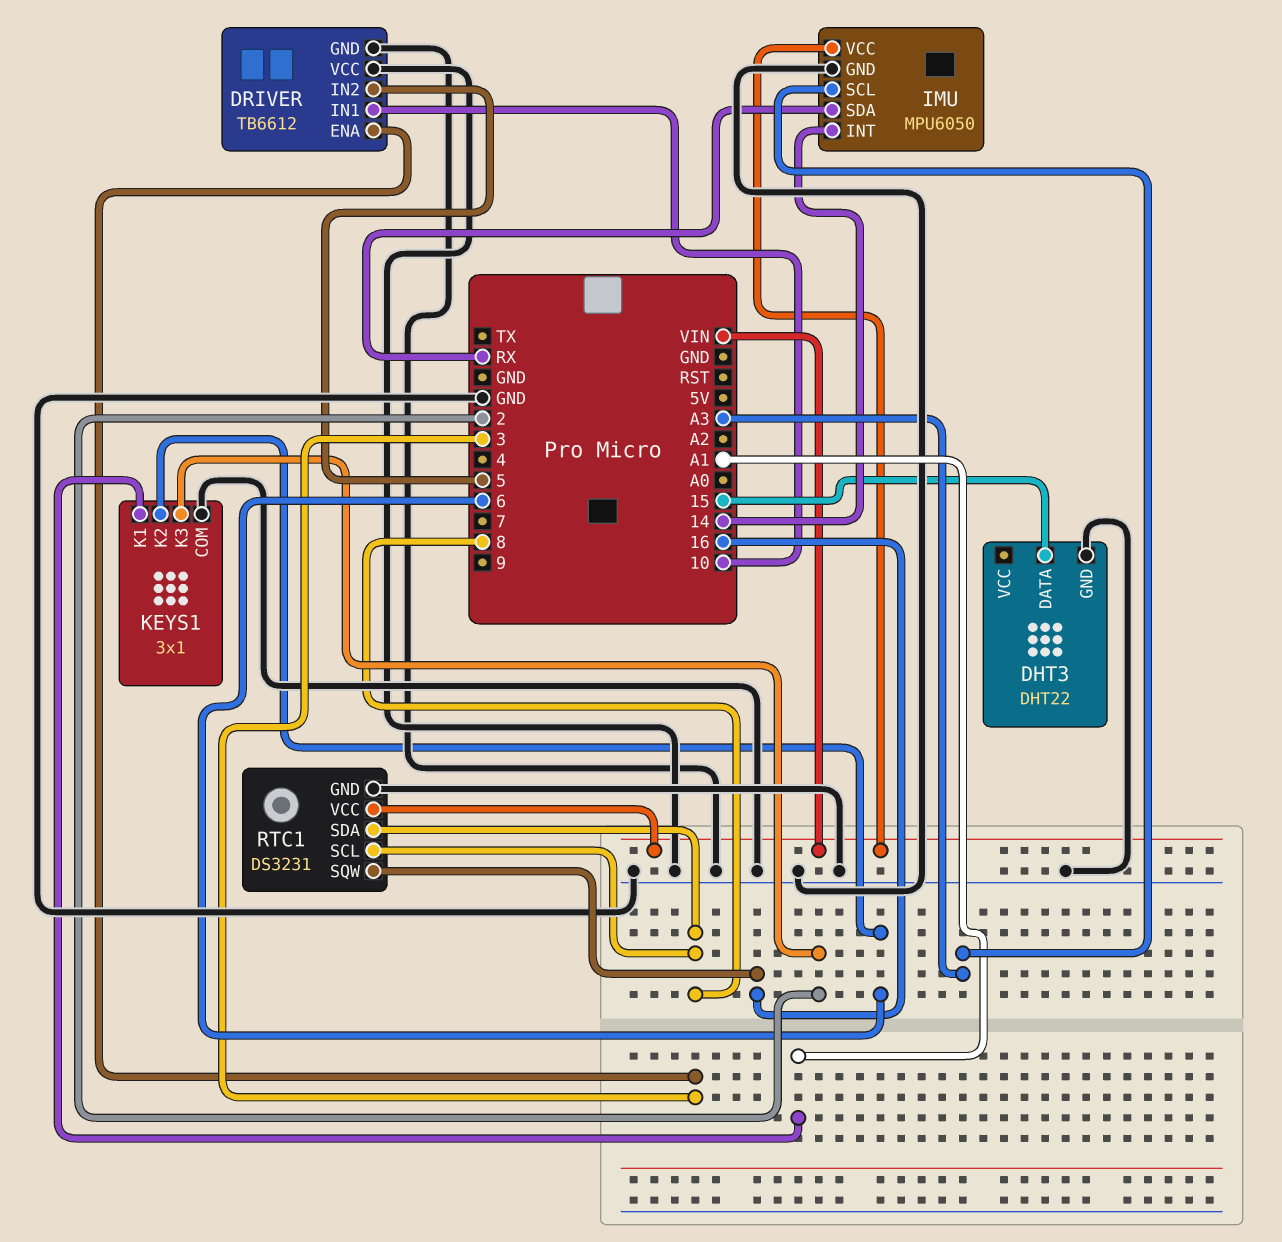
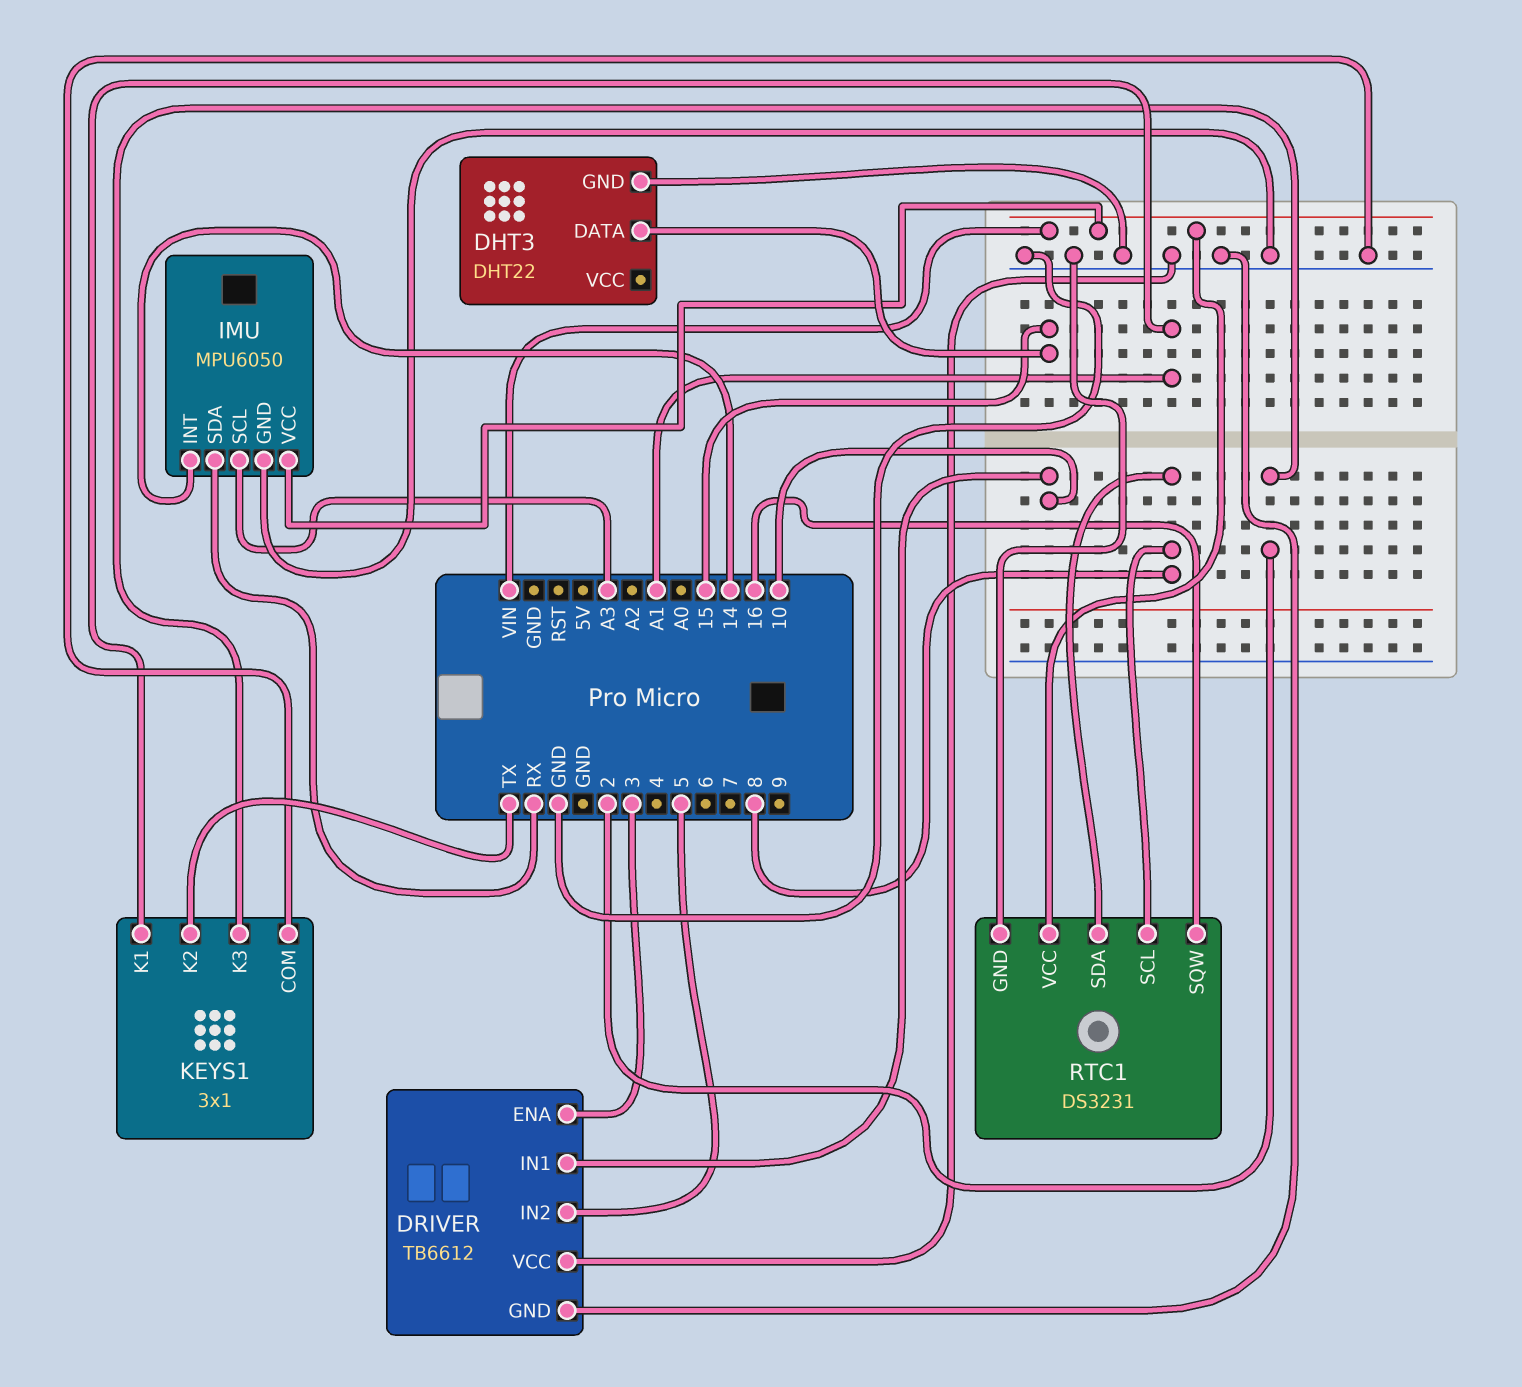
KEYS1 pin K2: 6 -> TX

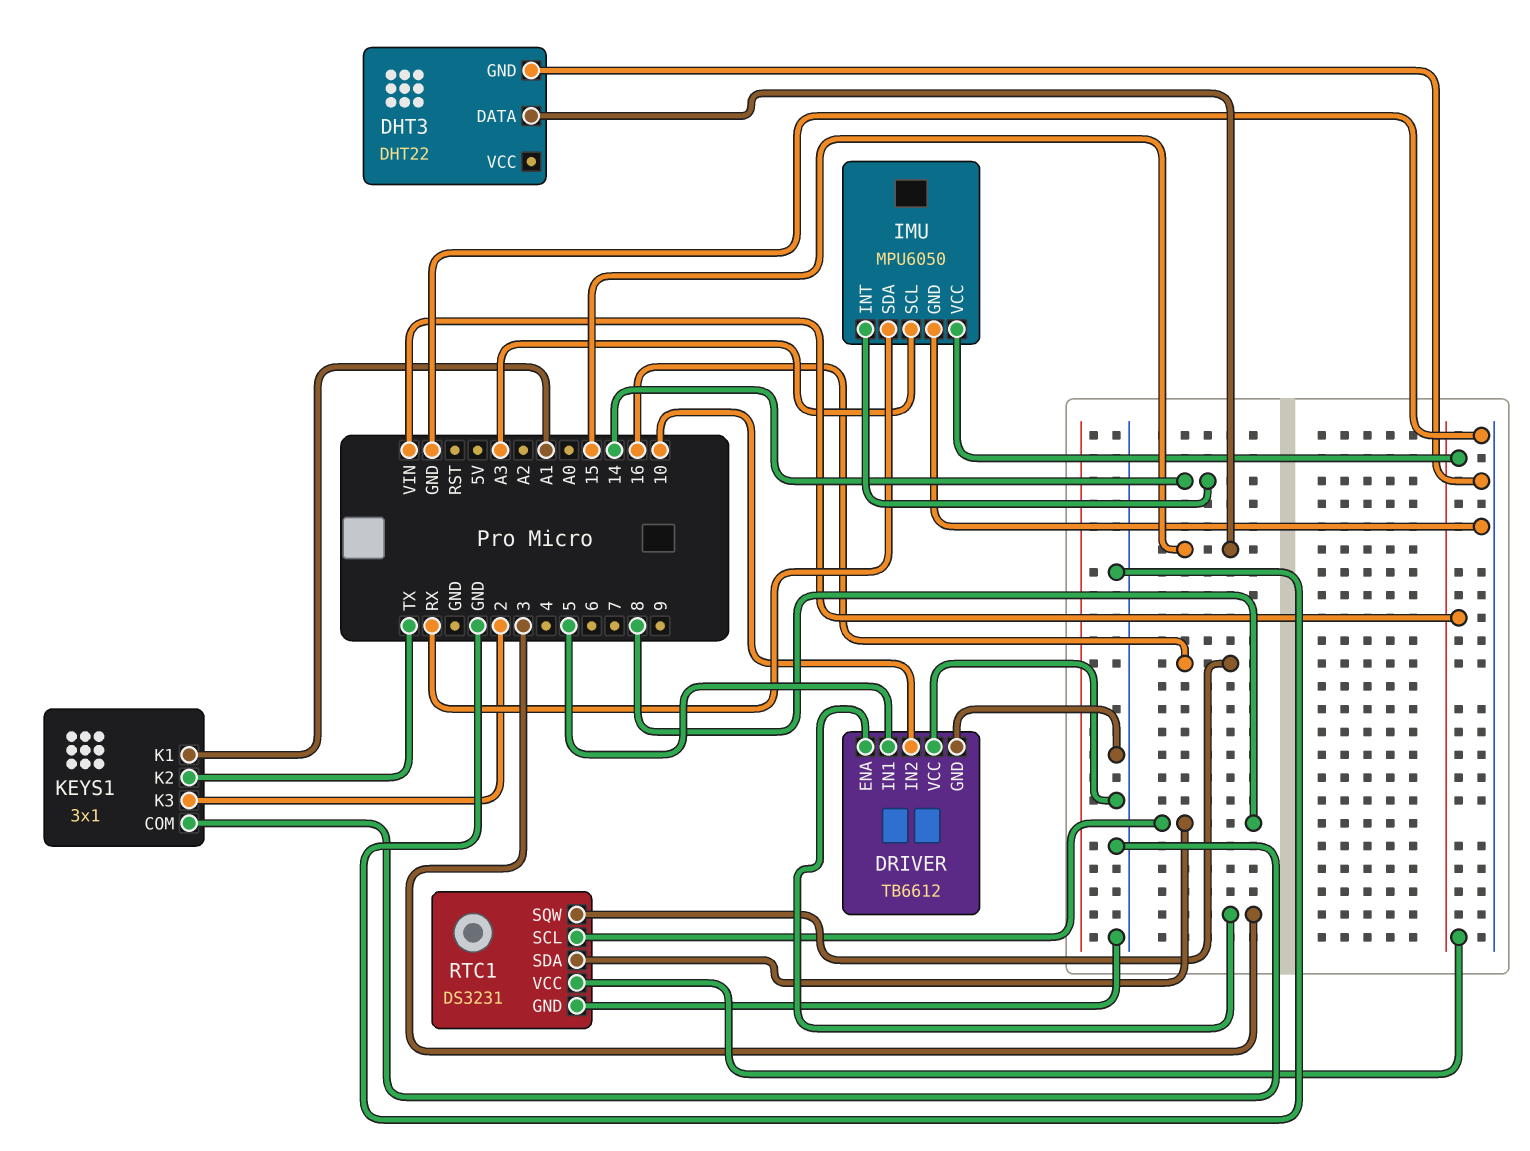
DRIVER pin IN1: 10 -> 5
DRIVER pin IN2: 5 -> 10

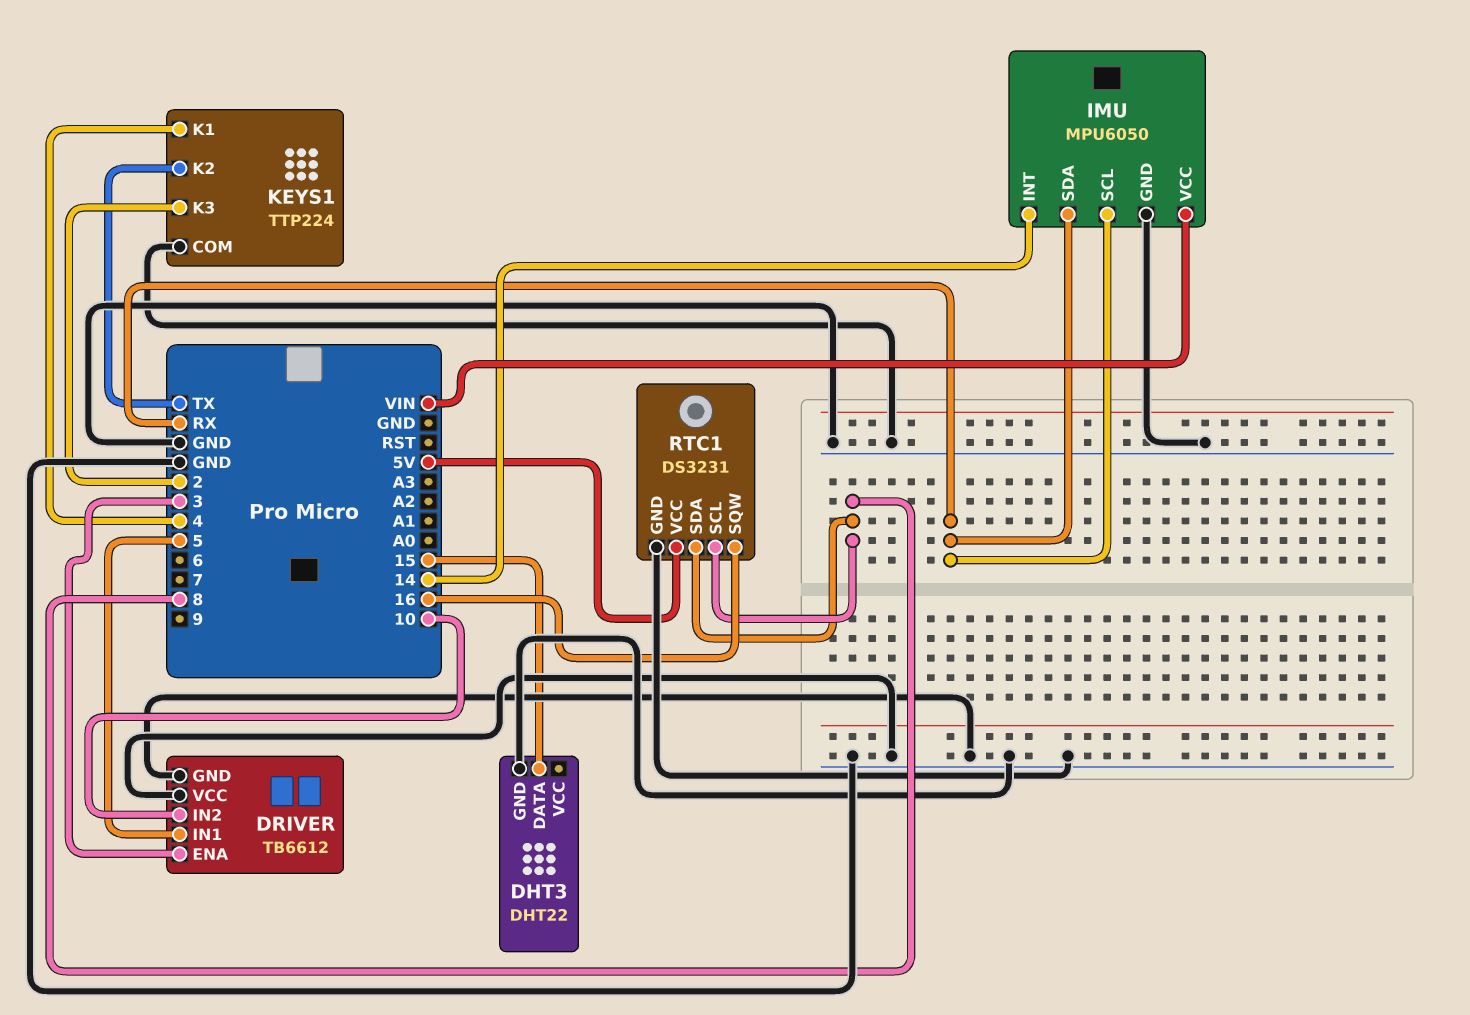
IMU pin SCL: A3 -> RX
KEYS1: 3x1 -> TTP224
KEYS1 pin K1: A1 -> 4
RTC1 pin VCC: VIN -> 5V

